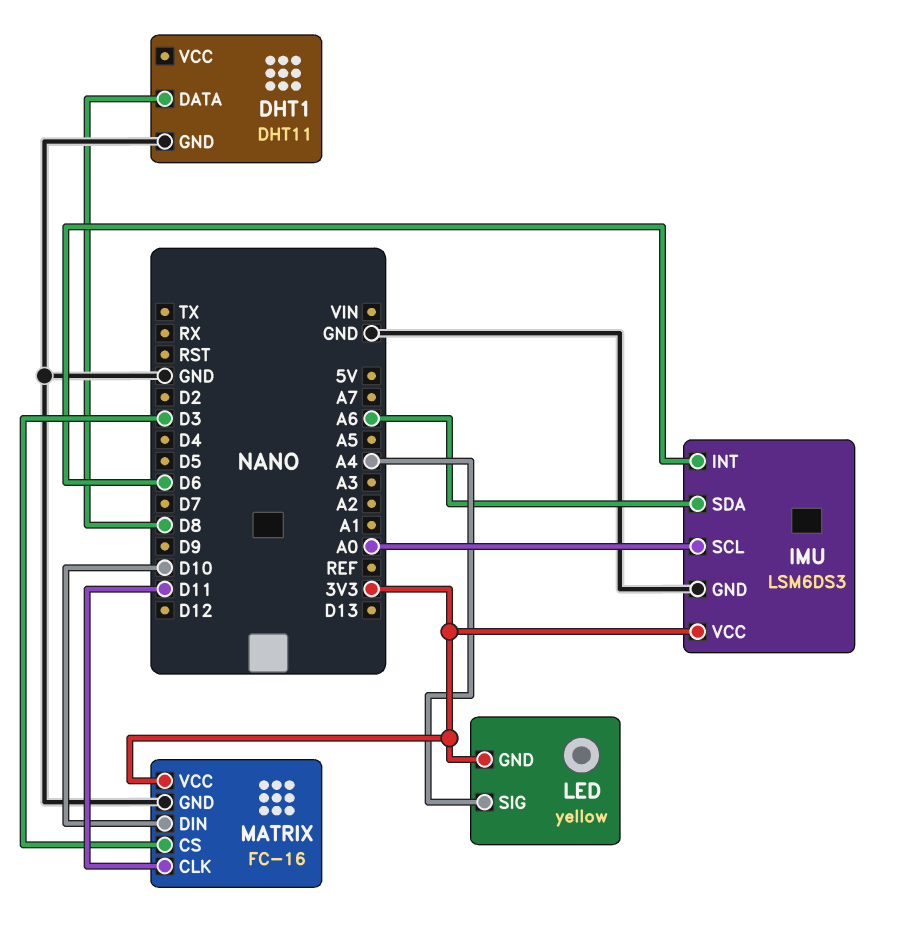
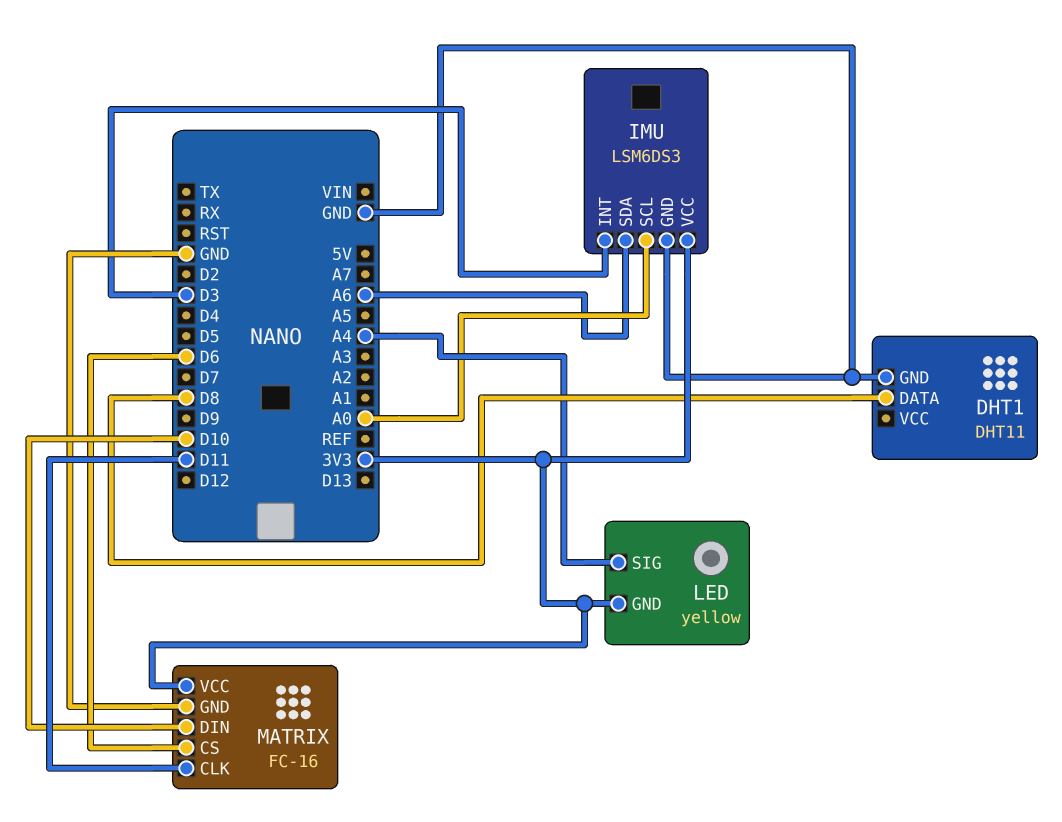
IMU pin INT: D6 -> D3
MATRIX pin CS: D3 -> D6

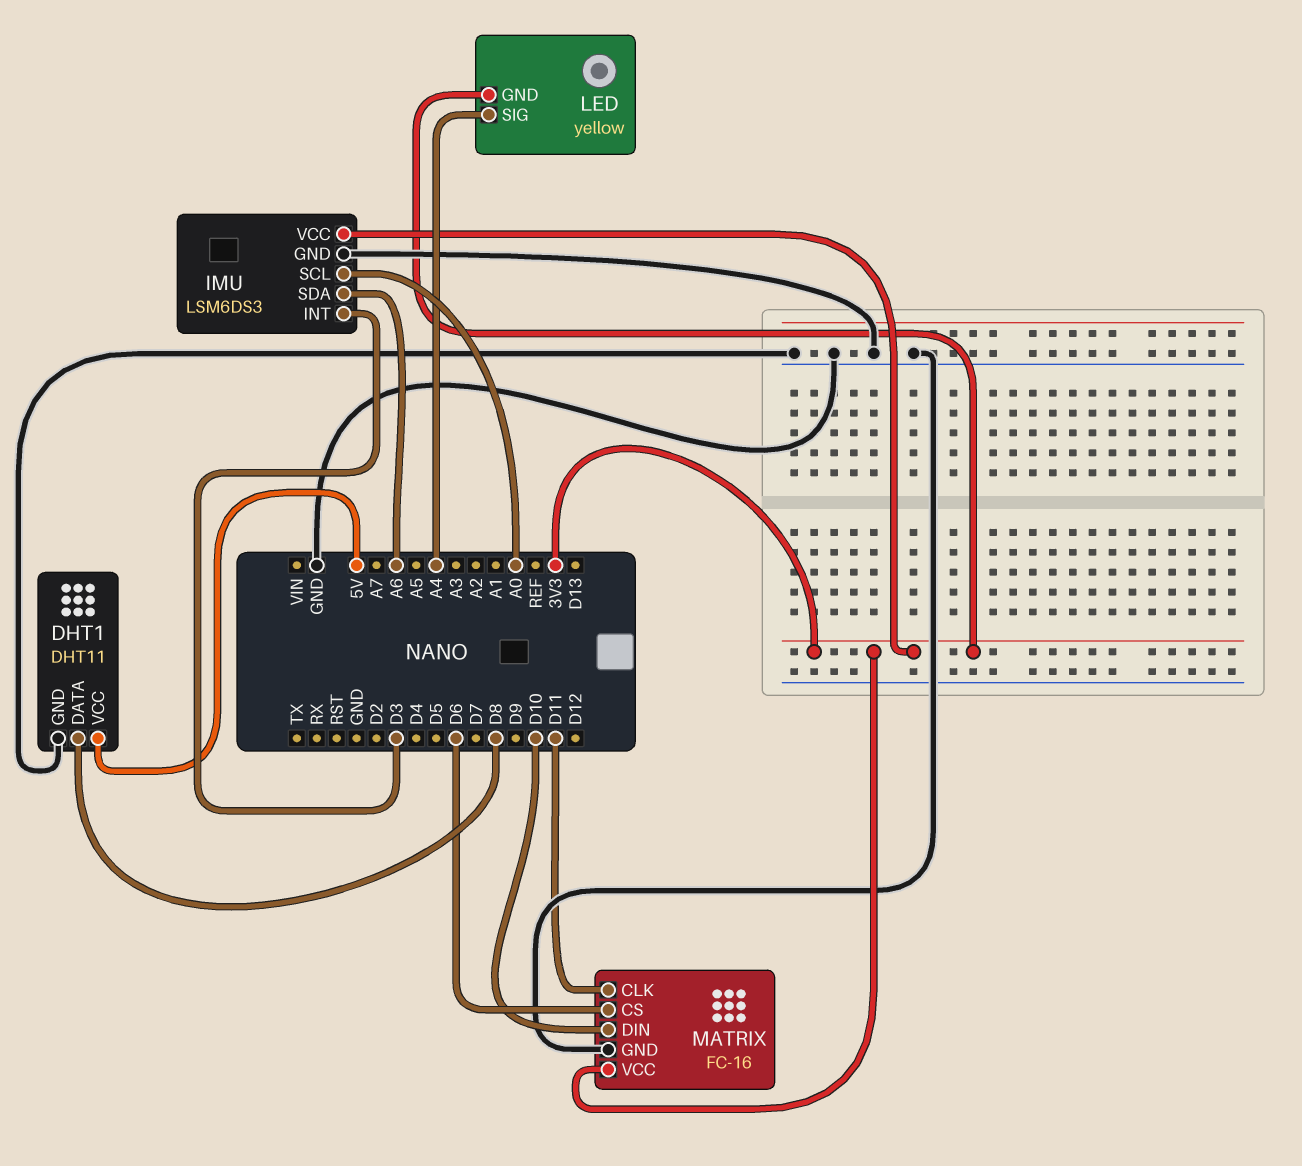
DHT1 pin VCC: none -> 5V

